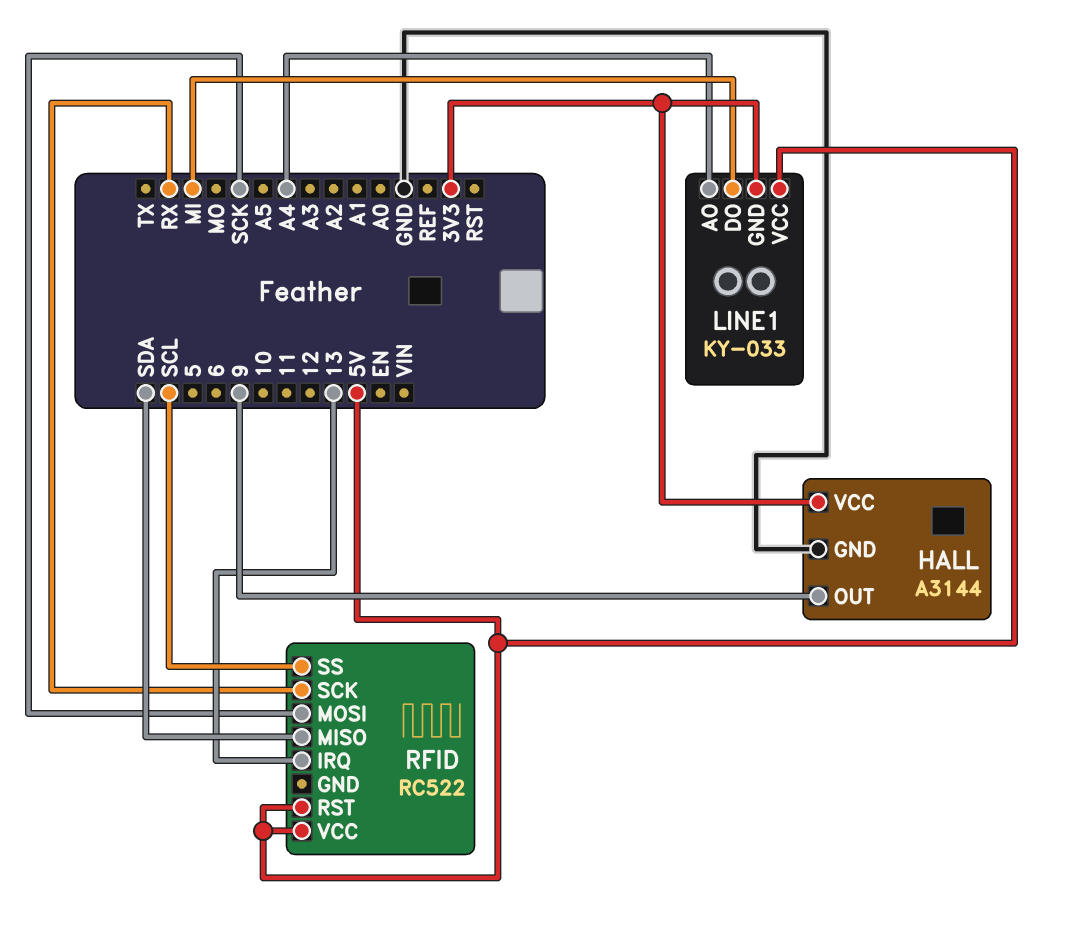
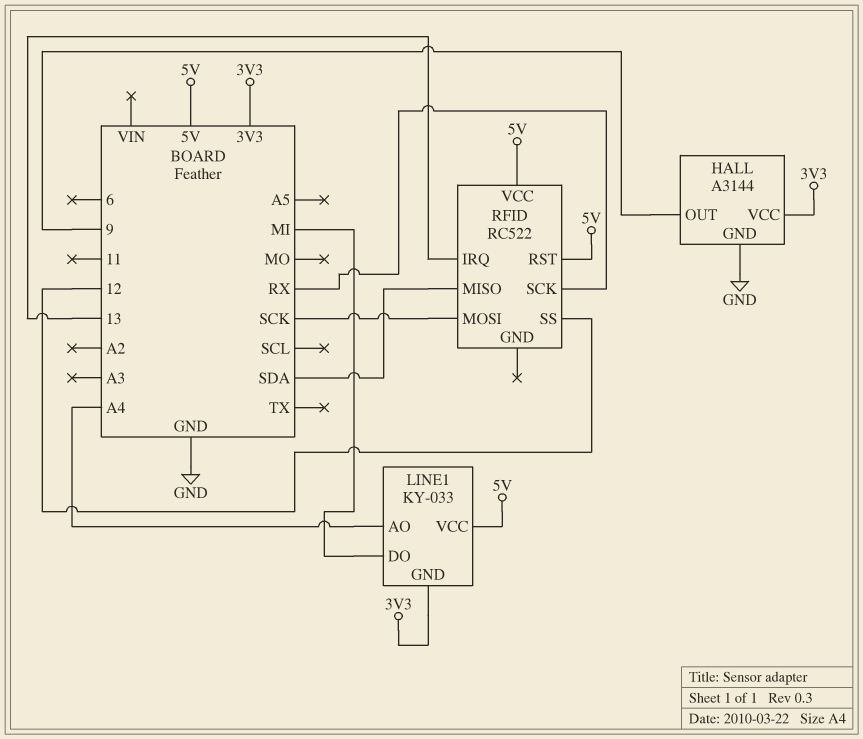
RFID pin SS: SCL -> 12

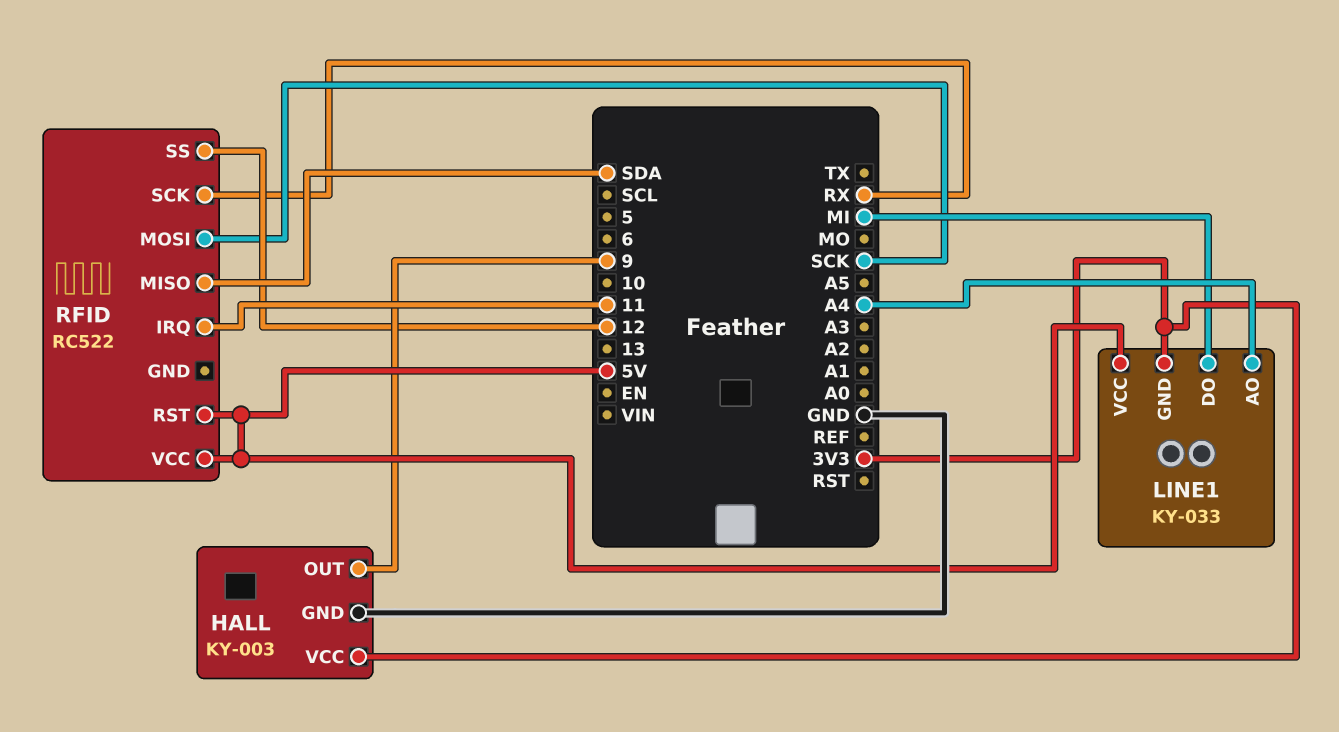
HALL: A3144 -> KY-003
RFID pin IRQ: 13 -> 11

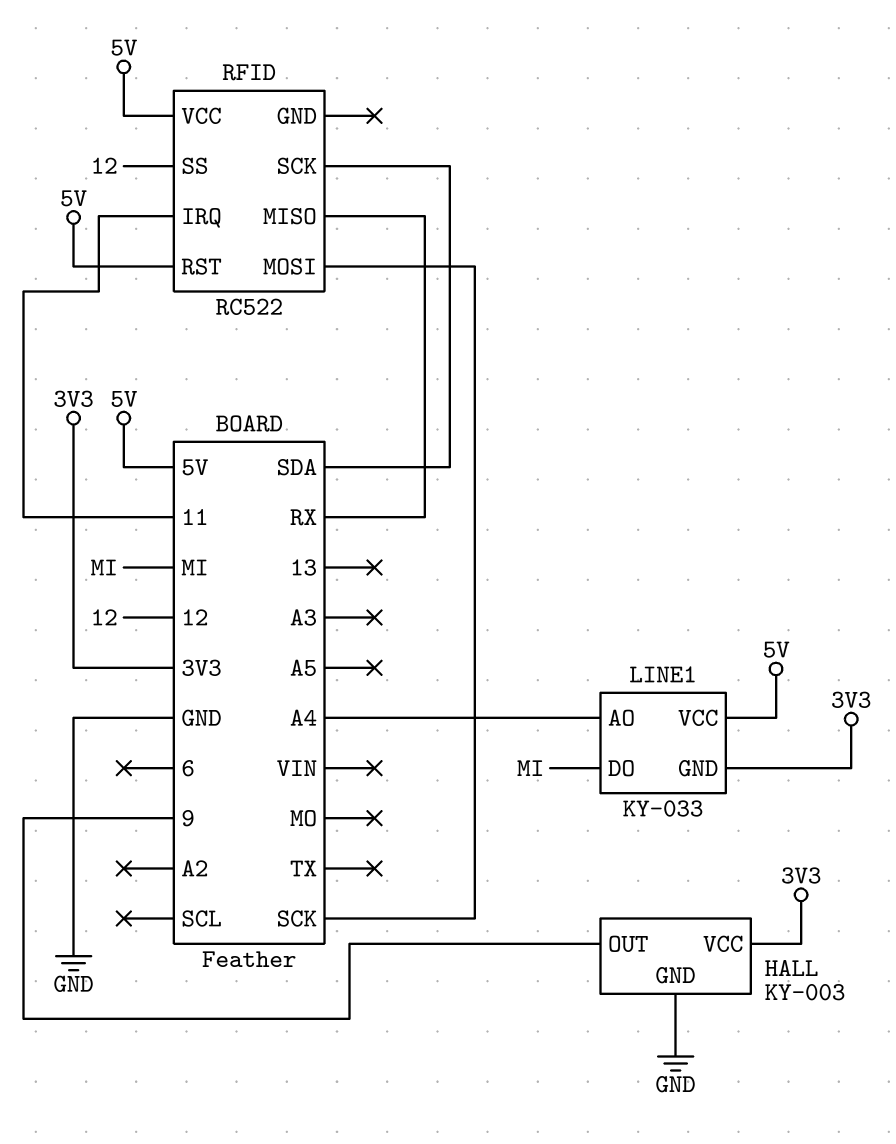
RFID pin MISO: SDA -> RX
RFID pin SCK: RX -> SDA

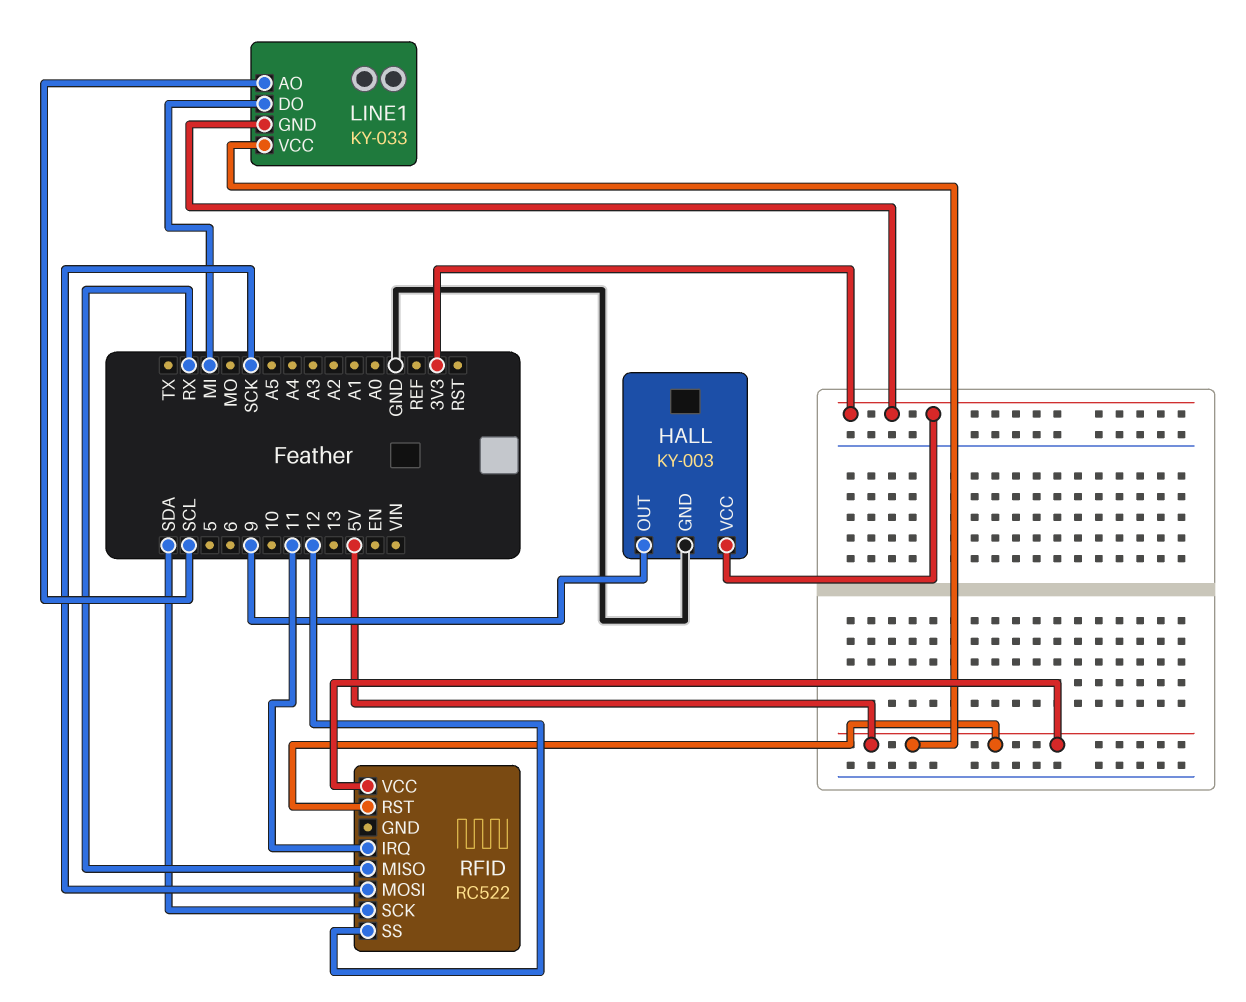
LINE1 pin AO: A4 -> SCL

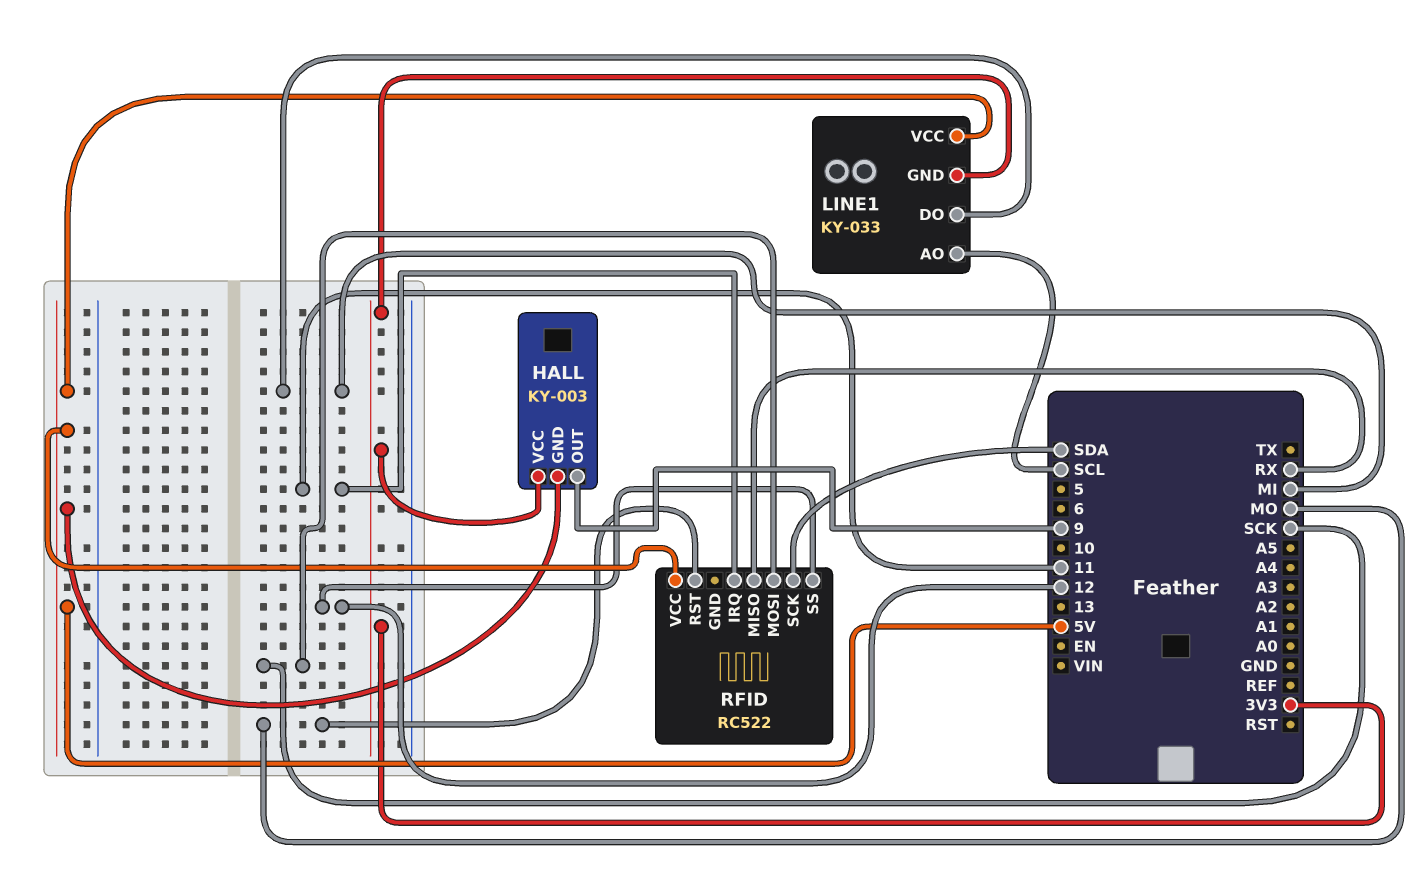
HALL pin GND: GND -> 5V
RFID pin RST: 5V -> MO

